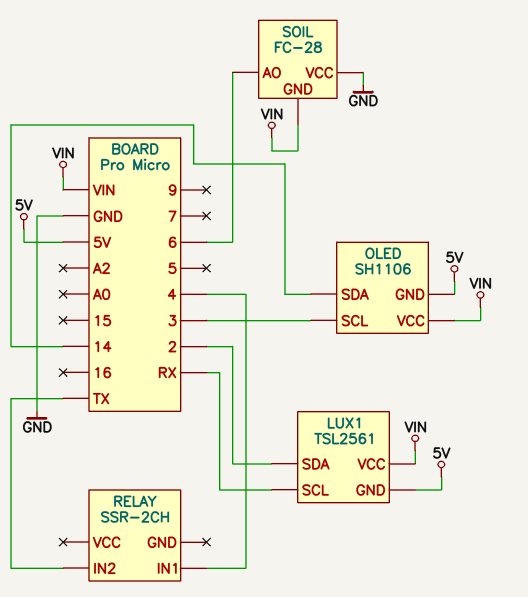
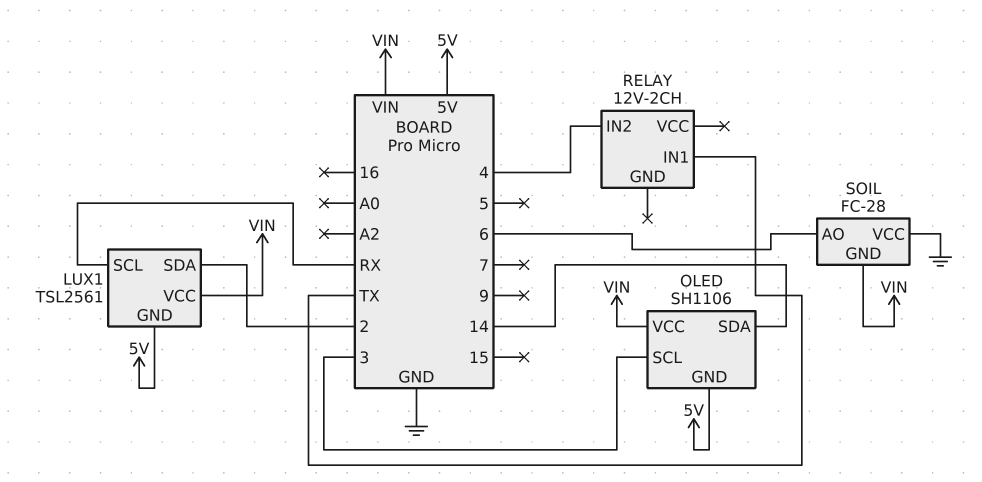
RELAY: SSR-2CH -> 12V-2CH
RELAY pin IN1: 4 -> TX
RELAY pin IN2: TX -> 4

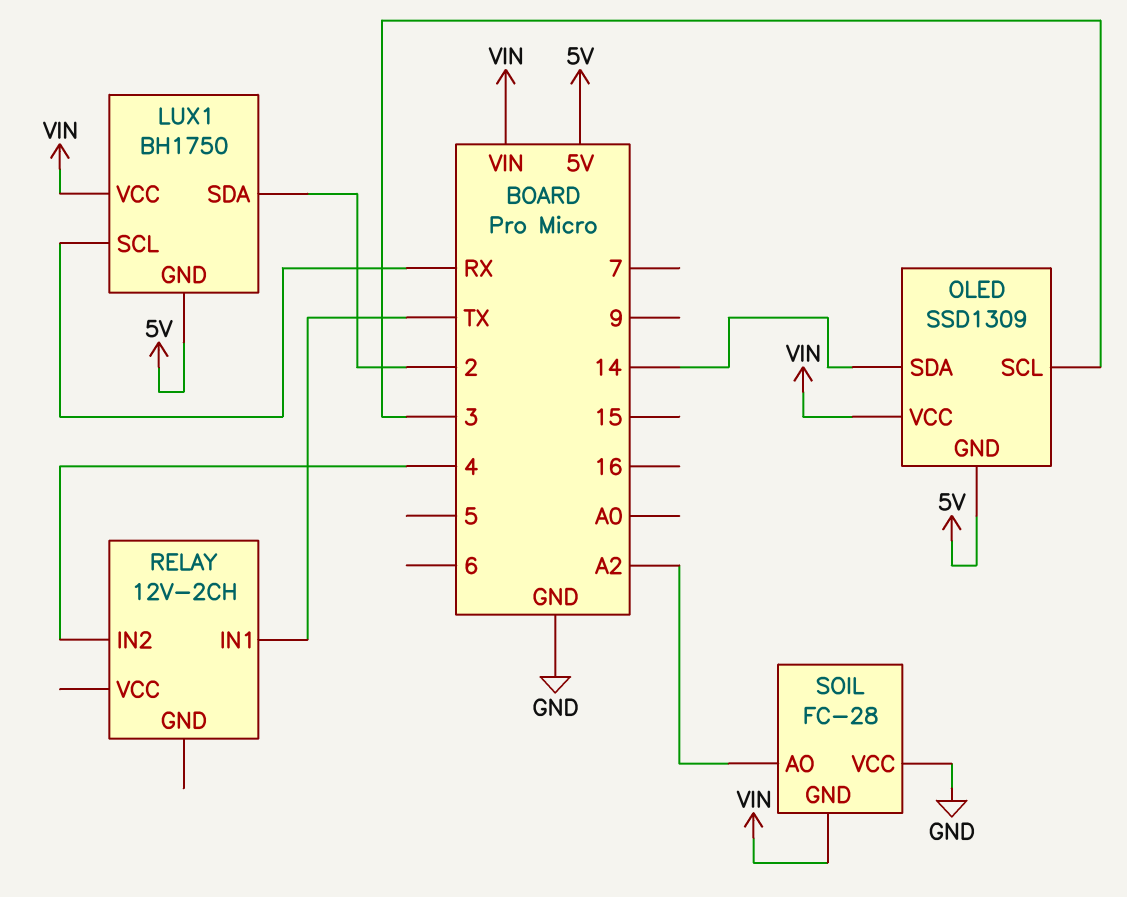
LUX1: TSL2561 -> BH1750
OLED: SH1106 -> SSD1309
SOIL pin AO: 6 -> A2

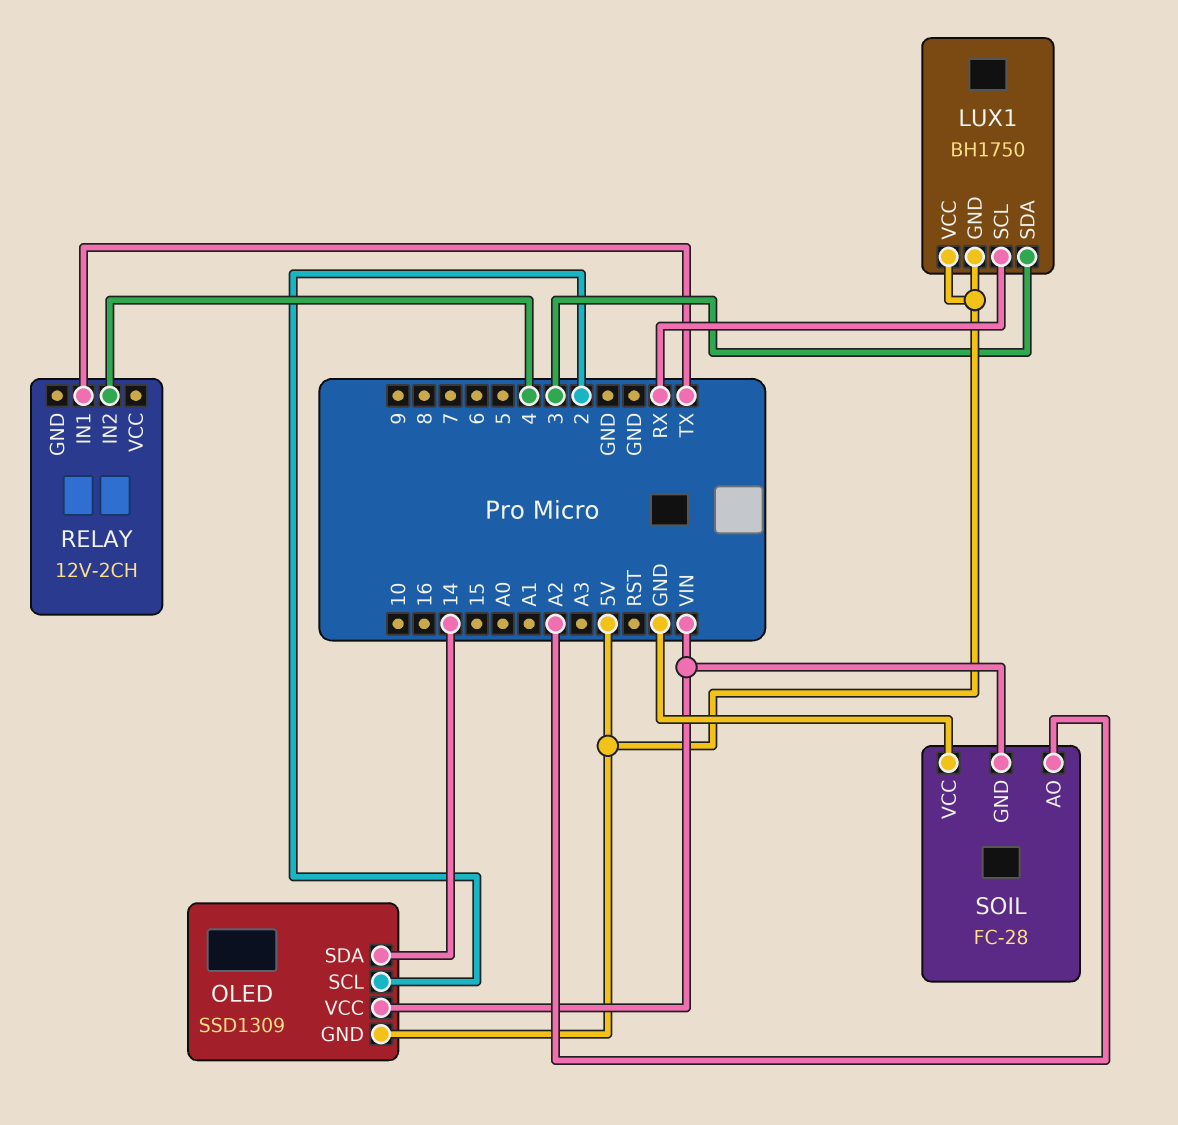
LUX1 pin SDA: 2 -> 3
LUX1 pin VCC: VIN -> 5V
OLED pin SCL: 3 -> 2

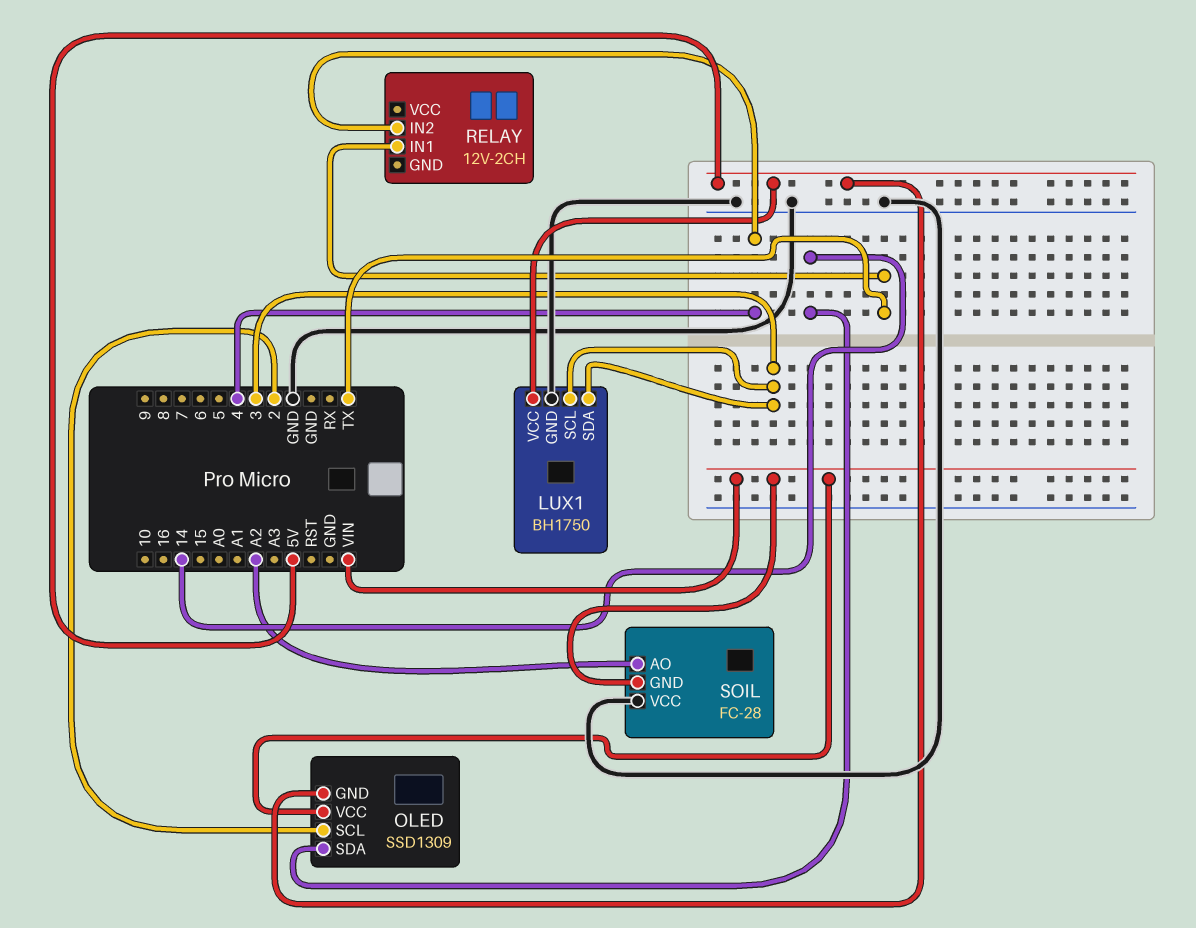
LUX1 pin GND: 5V -> GND
LUX1 pin SCL: RX -> 3

